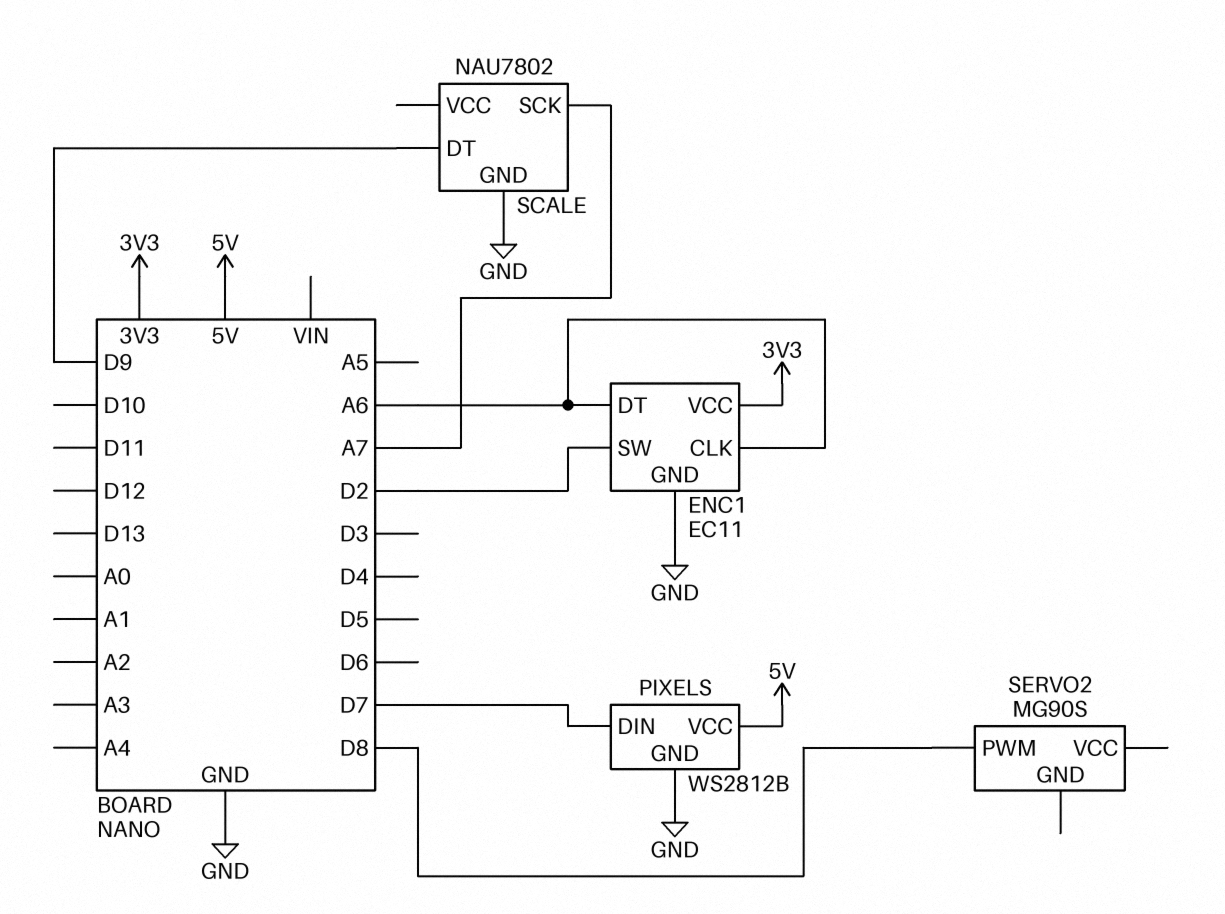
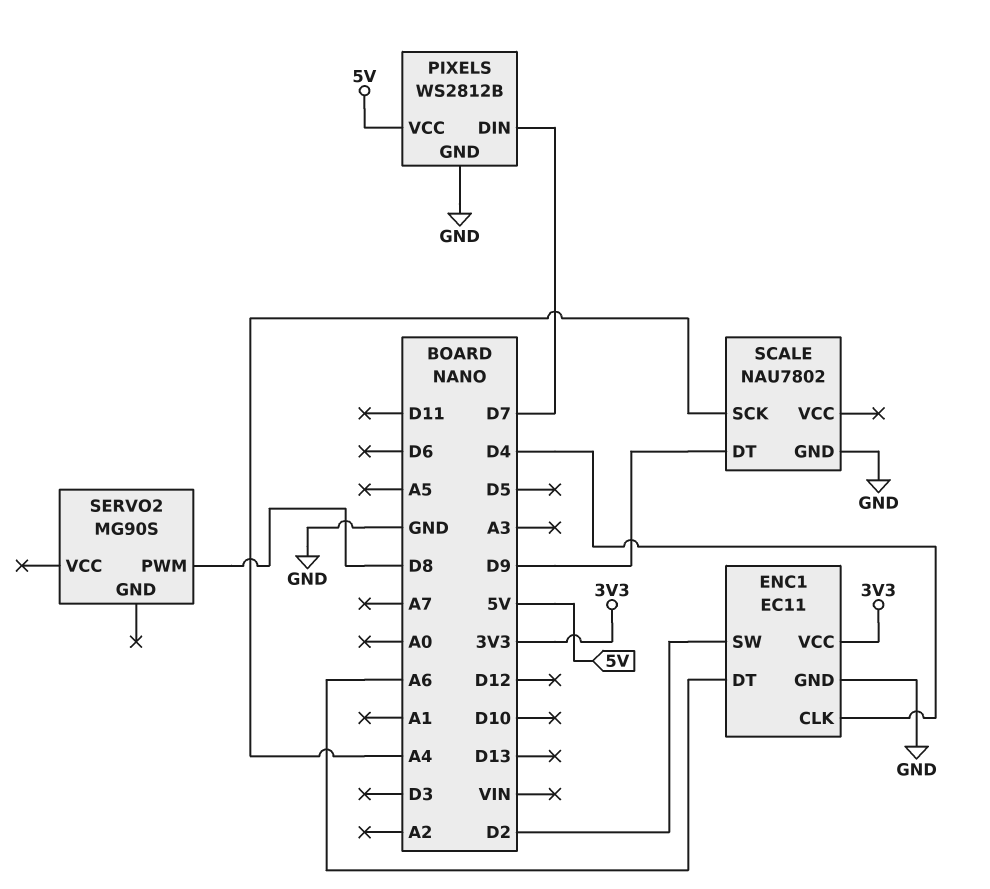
ENC1 pin CLK: A6 -> D4
SCALE pin SCK: A7 -> A4

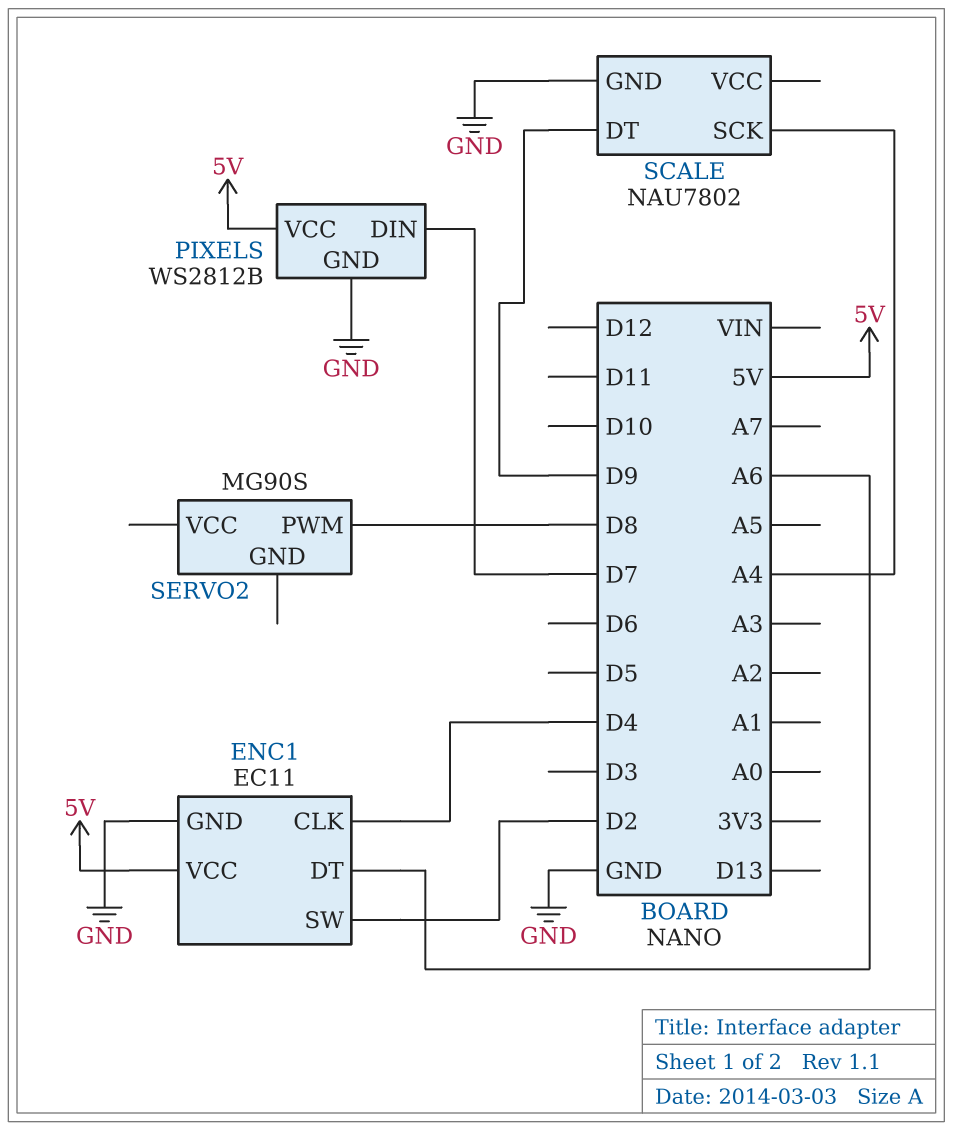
ENC1 pin VCC: 3V3 -> 5V

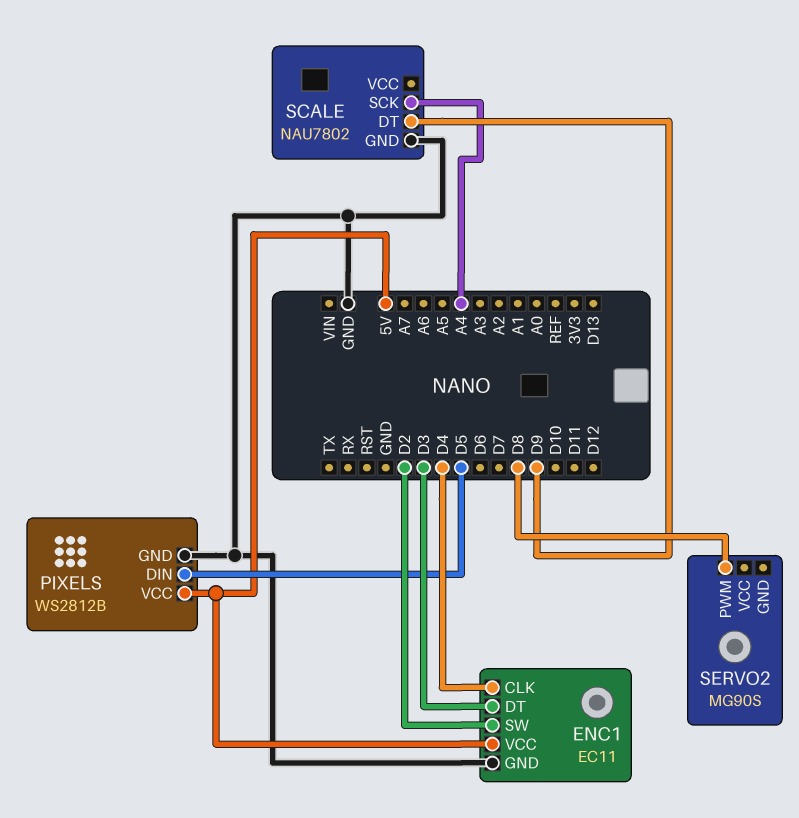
ENC1 pin DT: A6 -> D3
PIXELS pin DIN: D7 -> D5

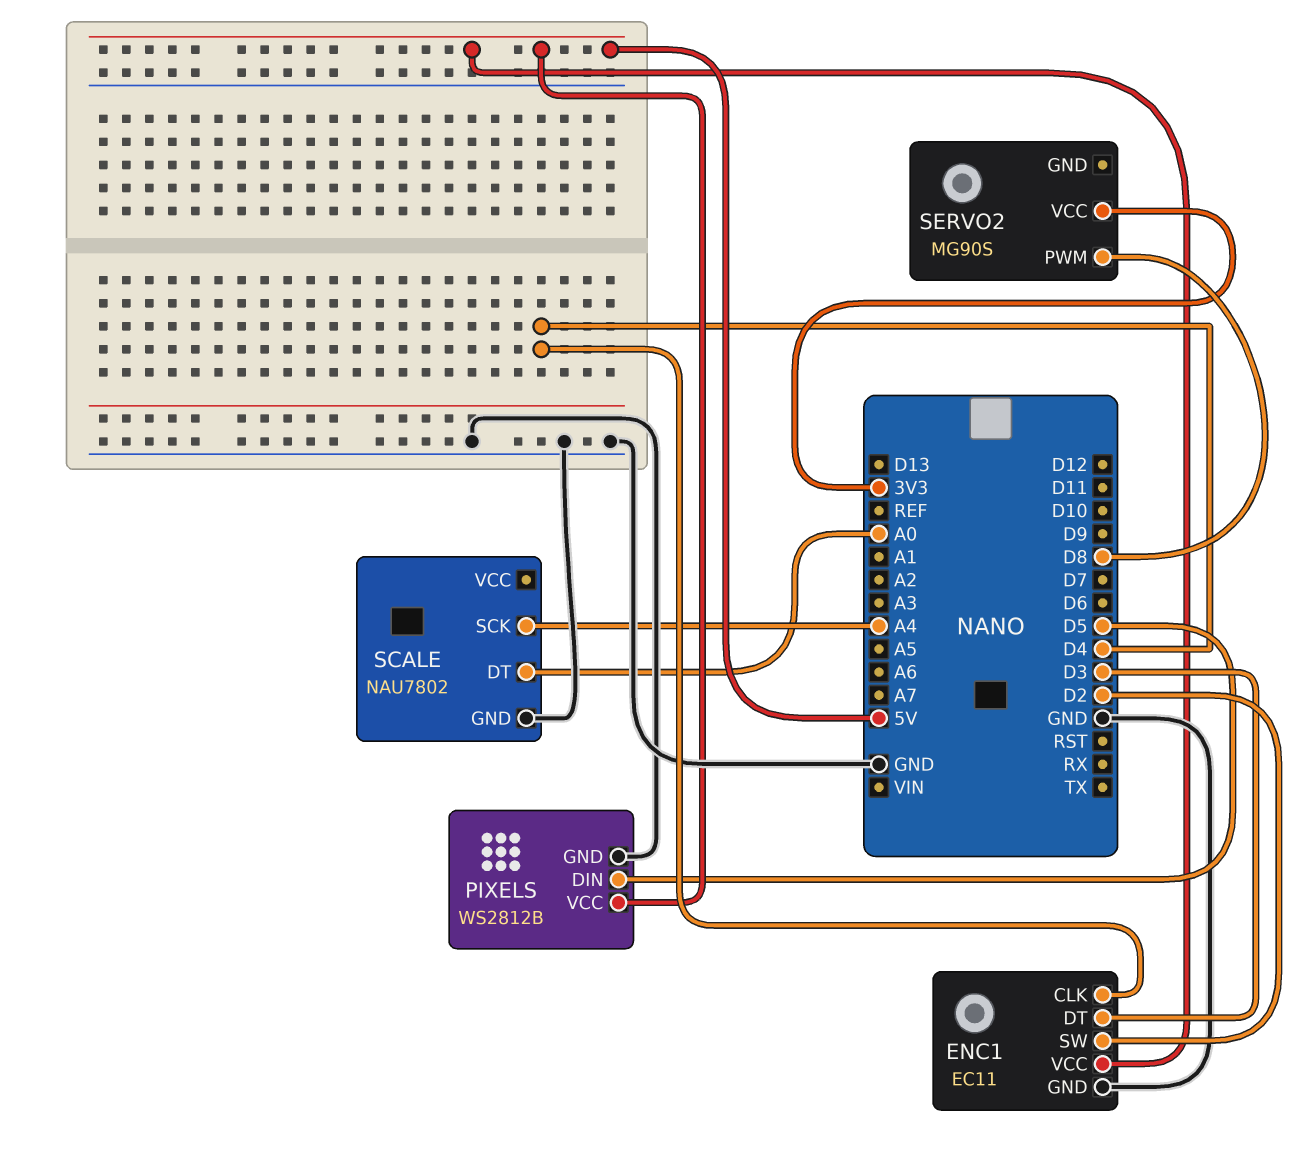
SCALE pin DT: D9 -> A0
SERVO2 pin VCC: none -> 3V3

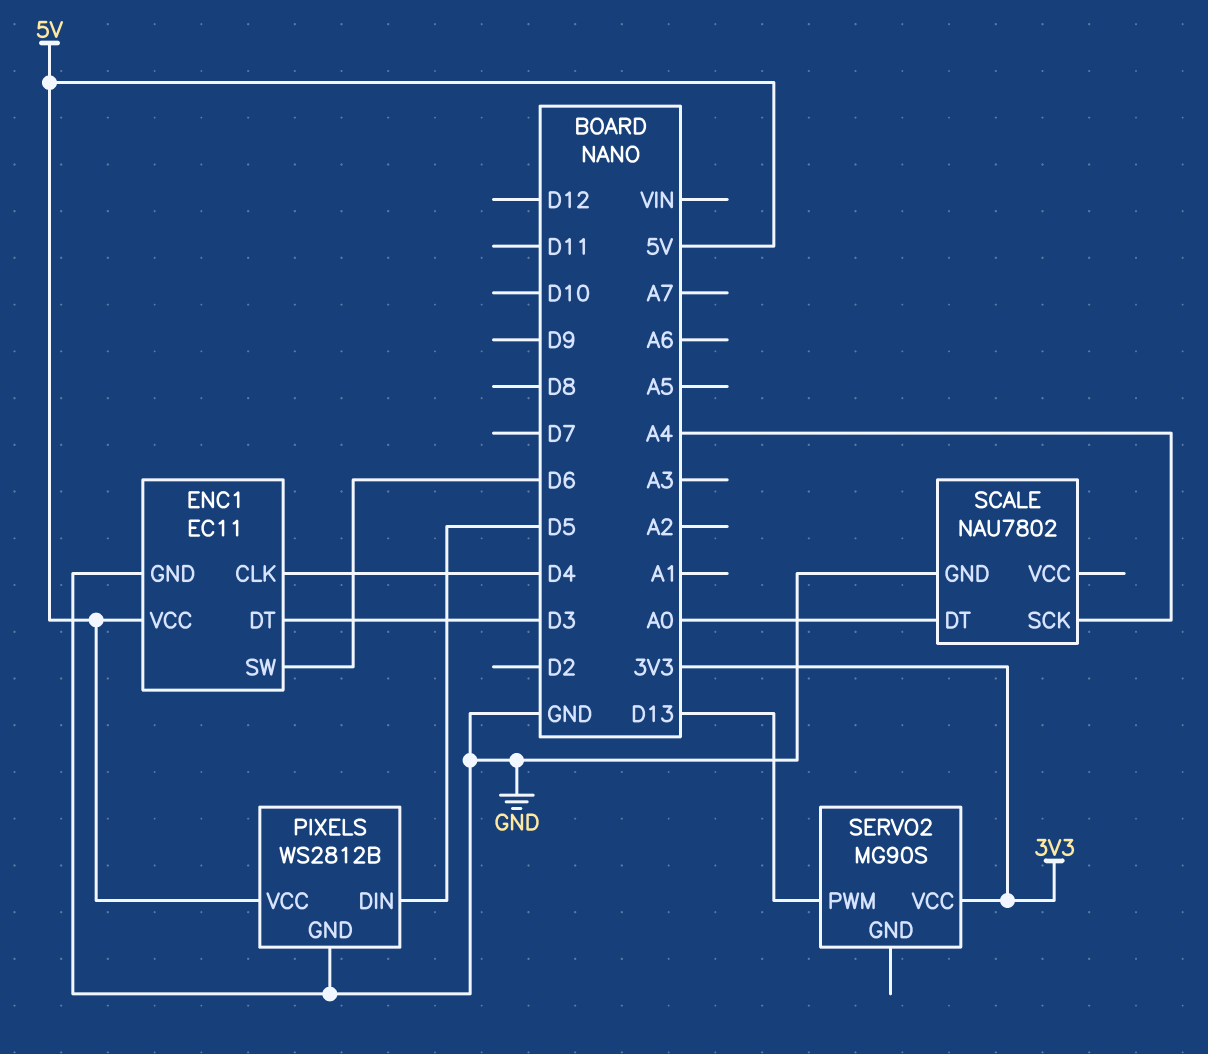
ENC1 pin SW: D2 -> D6
SERVO2 pin PWM: D8 -> D13

